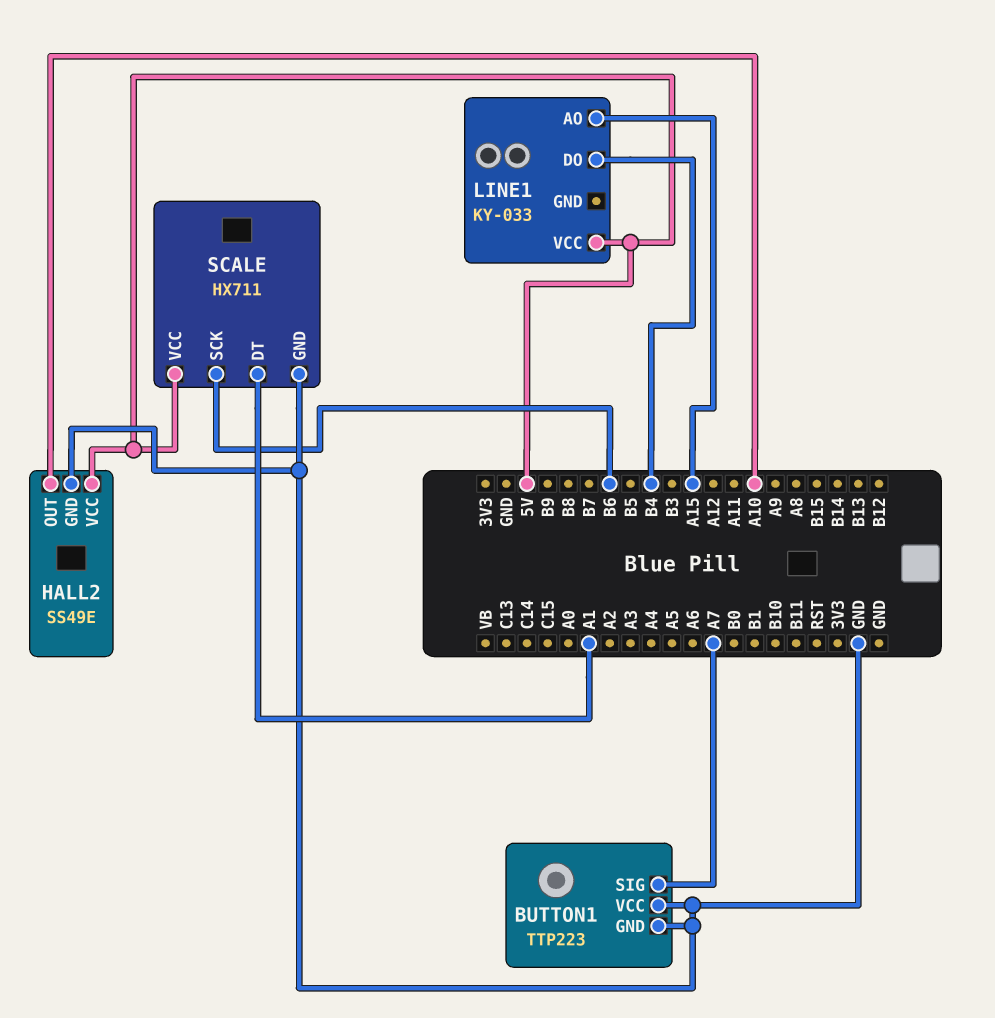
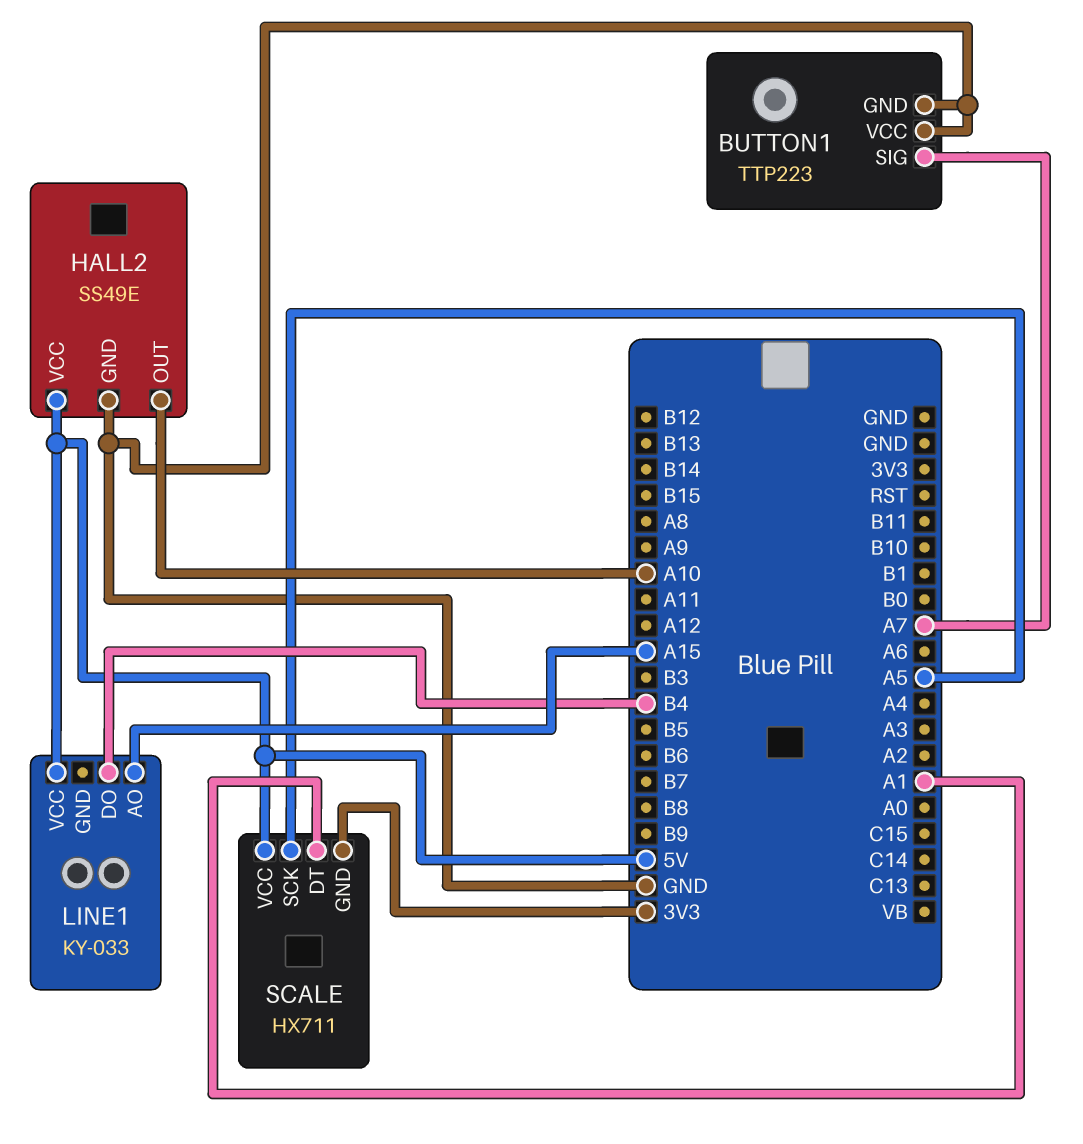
SCALE pin GND: GND -> 3V3
SCALE pin SCK: B6 -> A5

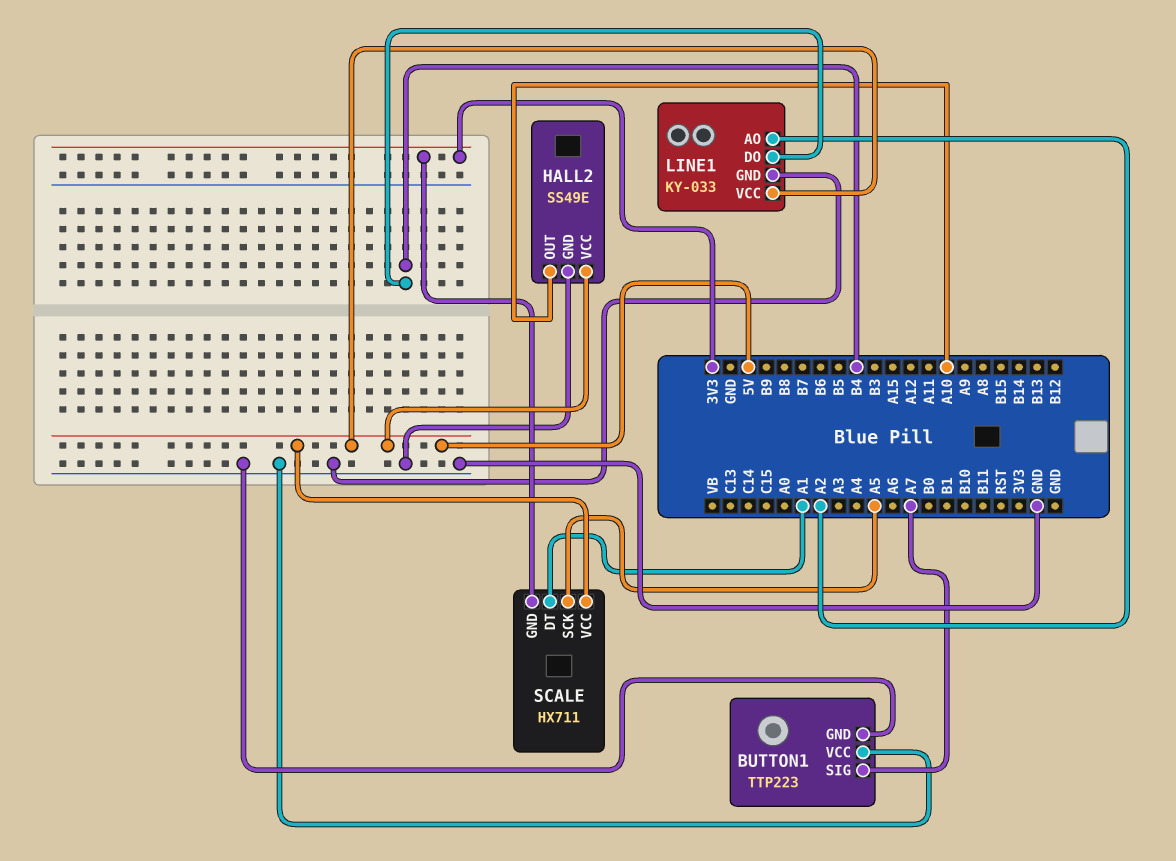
LINE1 pin AO: A15 -> A2
LINE1 pin GND: none -> GND

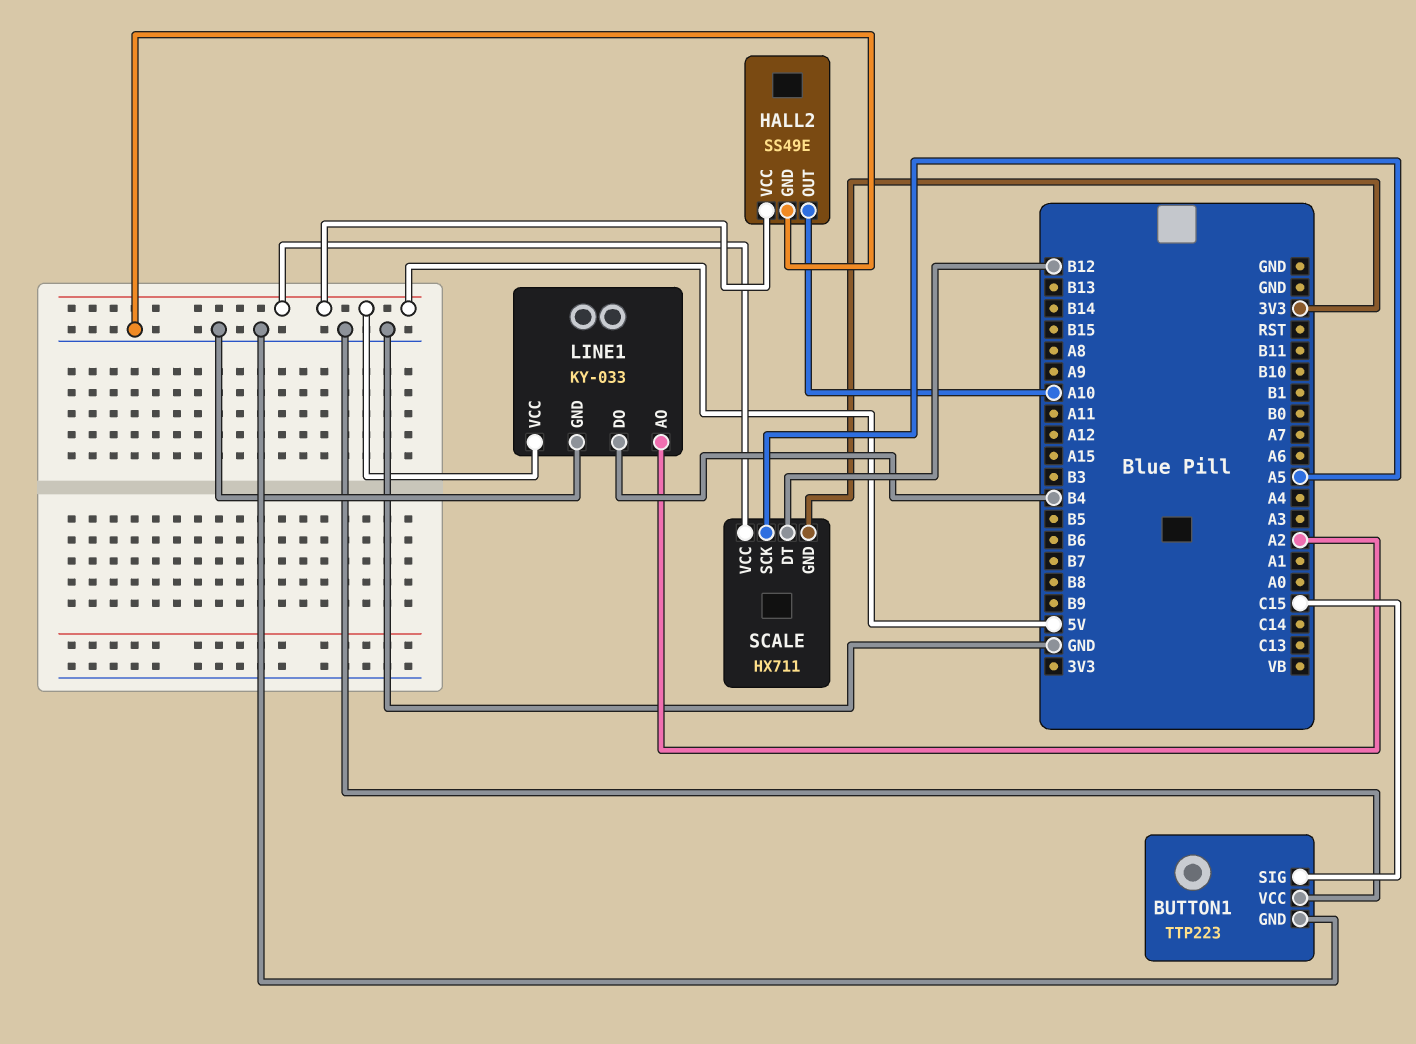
BUTTON1 pin SIG: A7 -> C15
SCALE pin DT: A1 -> B12

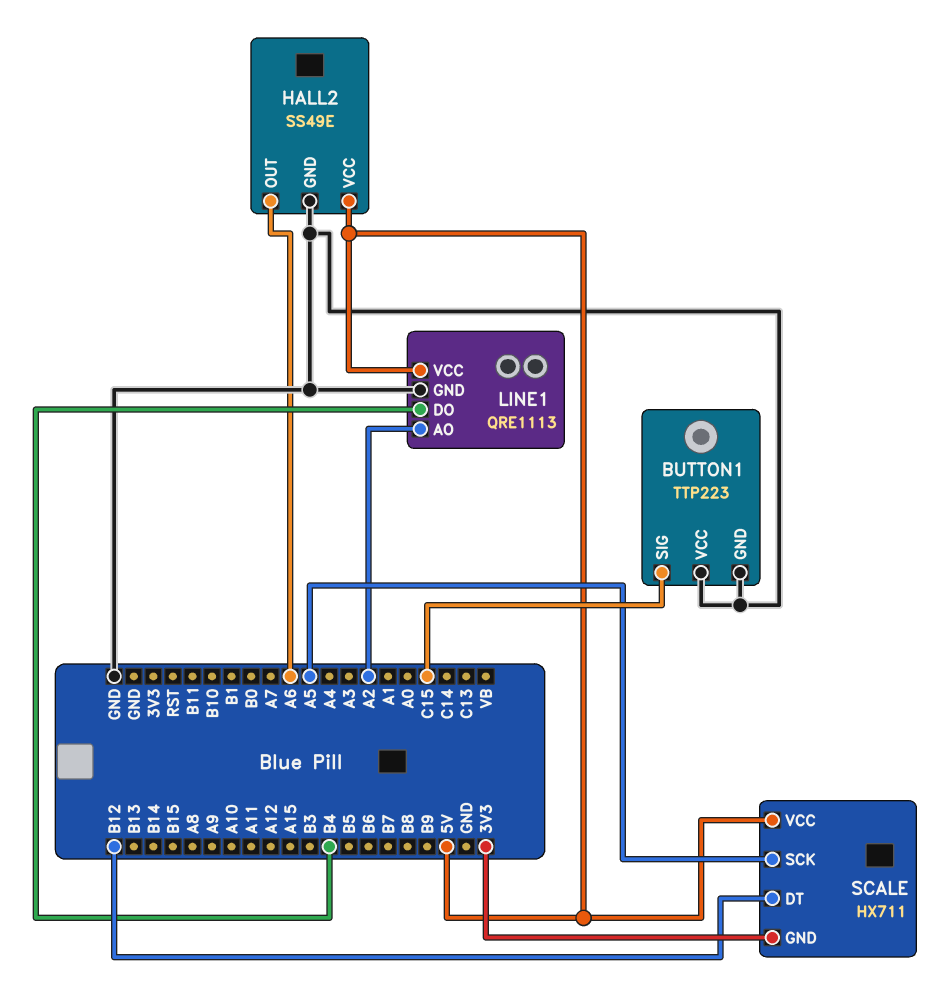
HALL2 pin OUT: A10 -> A6
LINE1: KY-033 -> QRE1113

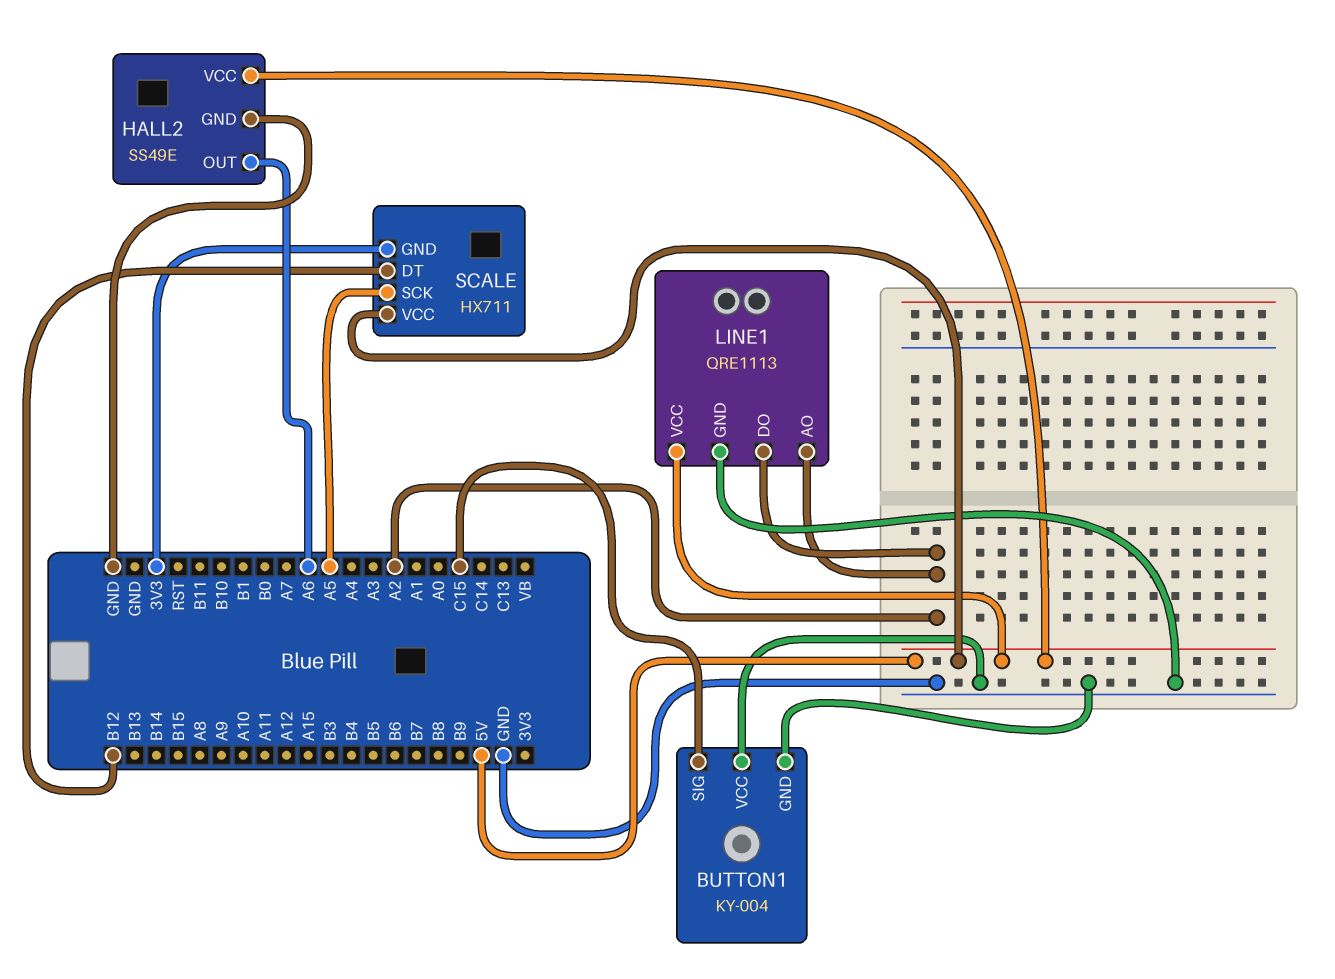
BUTTON1: TTP223 -> KY-004
LINE1 pin DO: B4 -> A2

